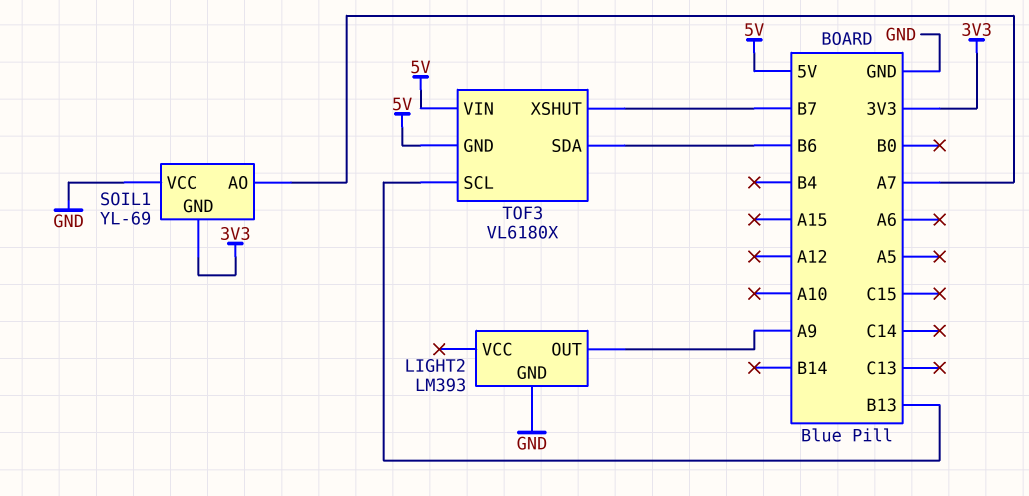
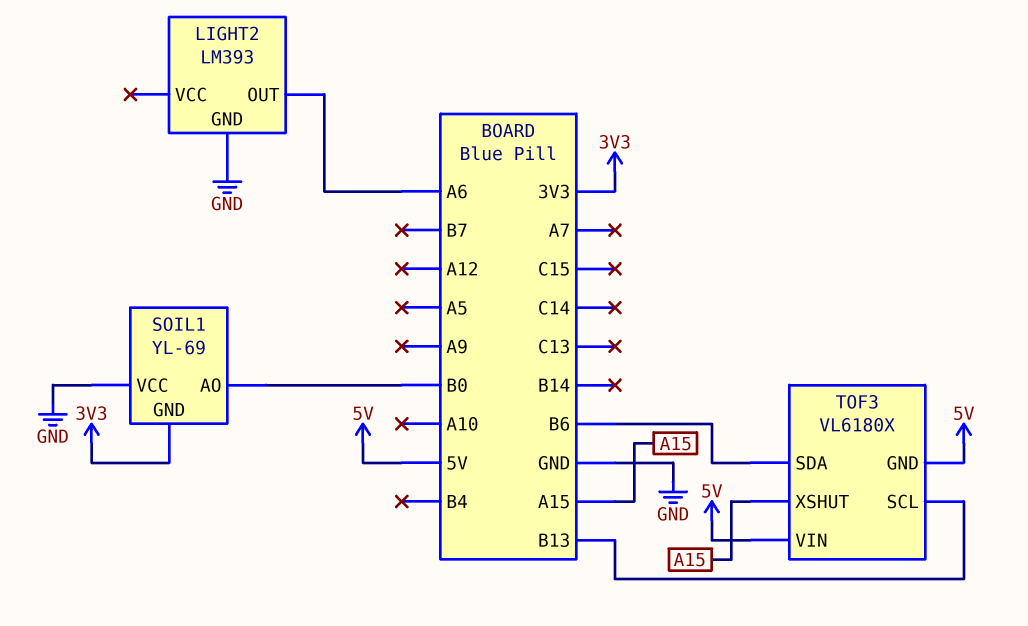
LIGHT2 pin OUT: A9 -> A6
SOIL1 pin AO: A7 -> B0
TOF3 pin XSHUT: B7 -> A15

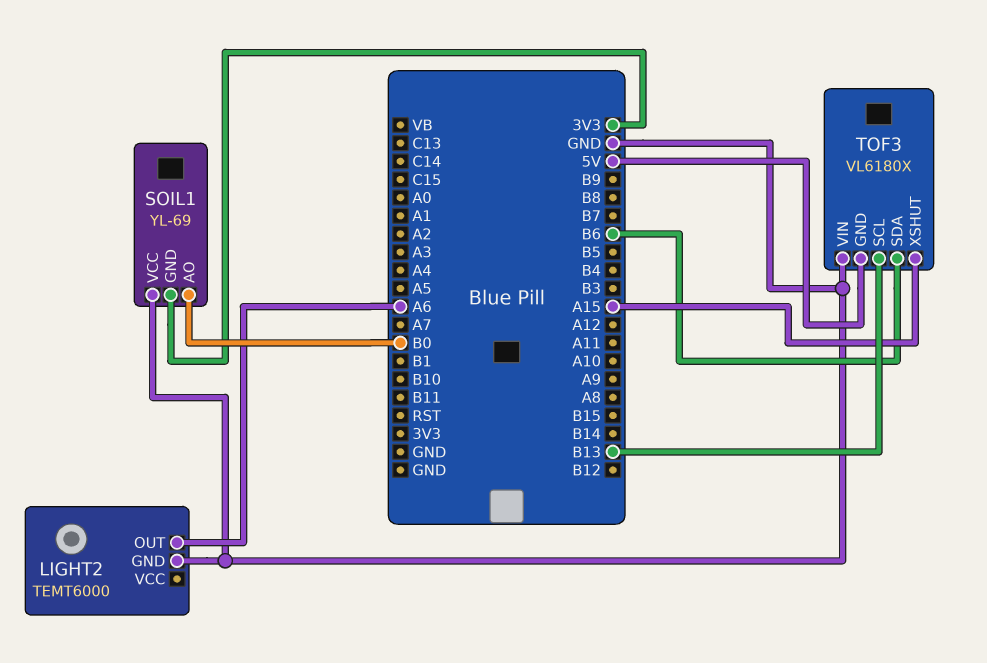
LIGHT2: LM393 -> TEMT6000
TOF3 pin VIN: 5V -> GND

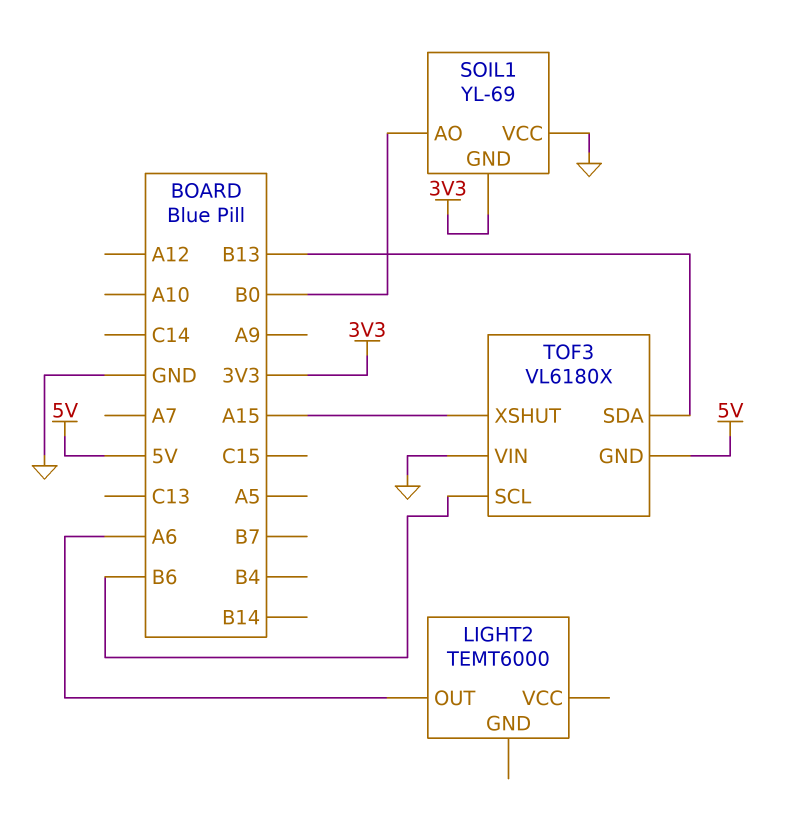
LIGHT2 pin GND: GND -> none
TOF3 pin SCL: B13 -> B6
TOF3 pin SDA: B6 -> B13

